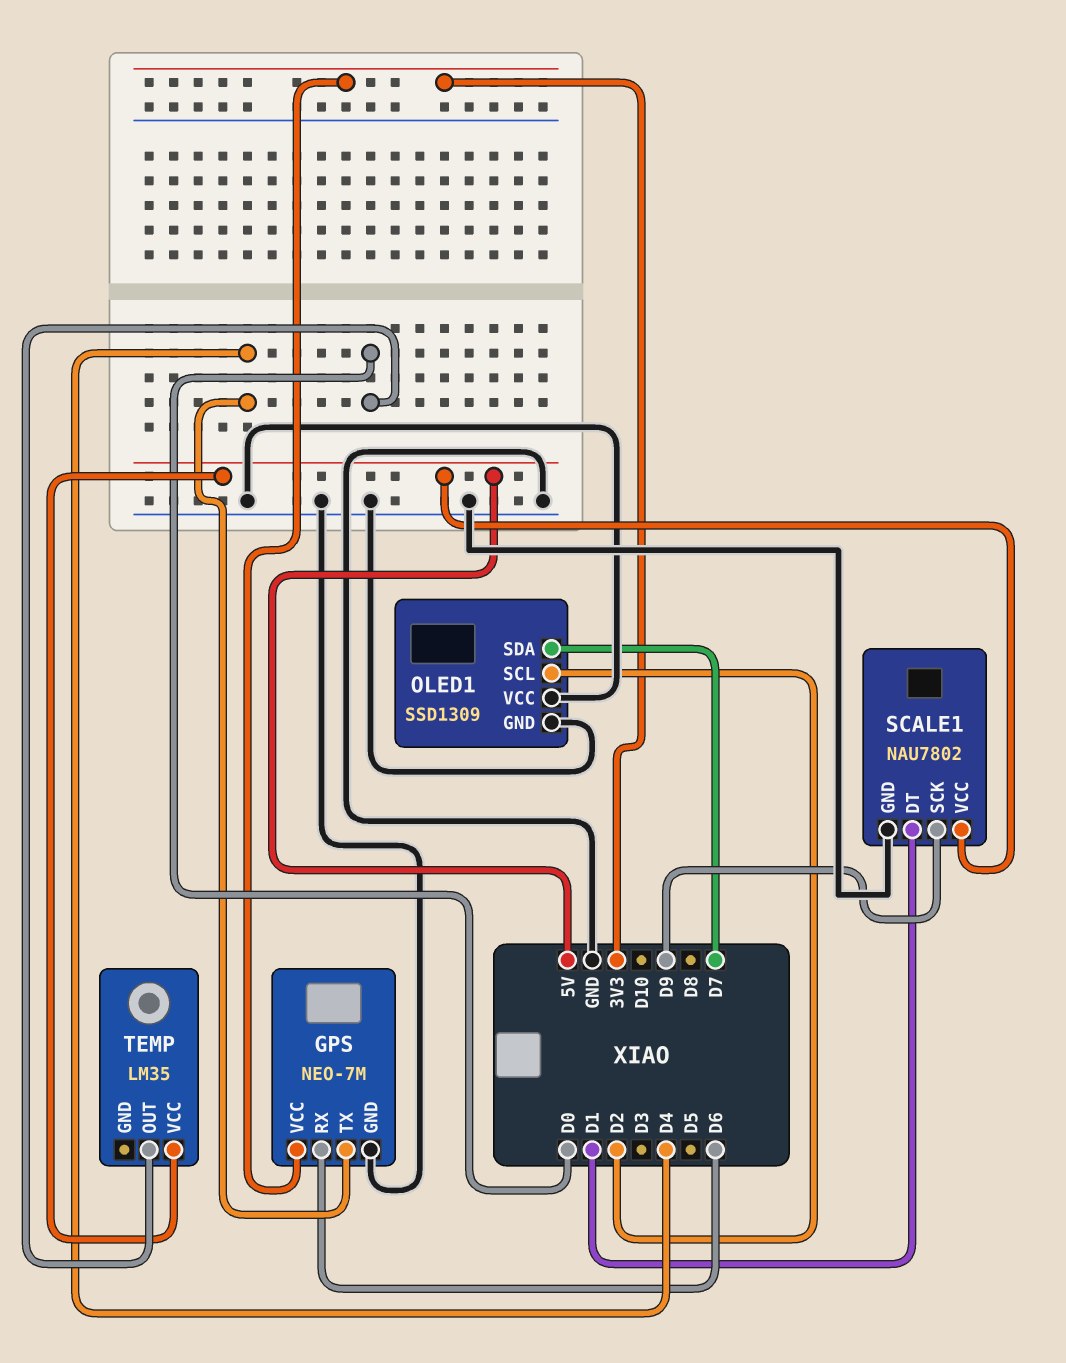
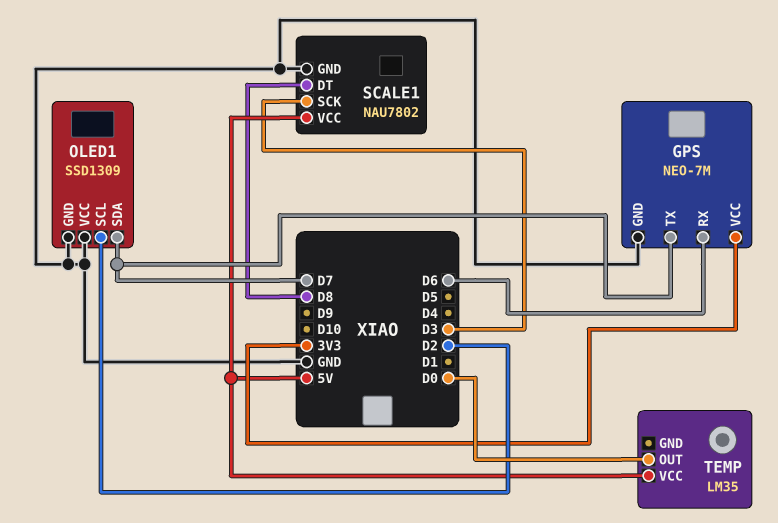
GPS pin TX: D4 -> D7
SCALE1 pin DT: D1 -> D8
SCALE1 pin SCK: D9 -> D3

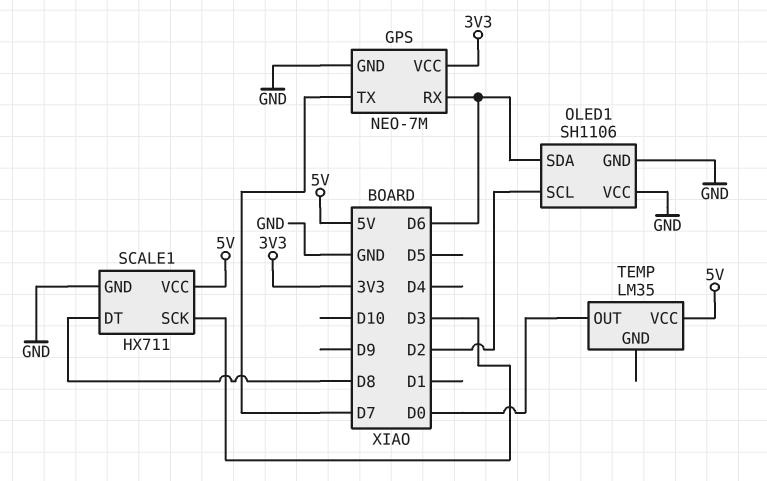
OLED1: SSD1309 -> SH1106
OLED1 pin SDA: D7 -> D6
SCALE1: NAU7802 -> HX711

